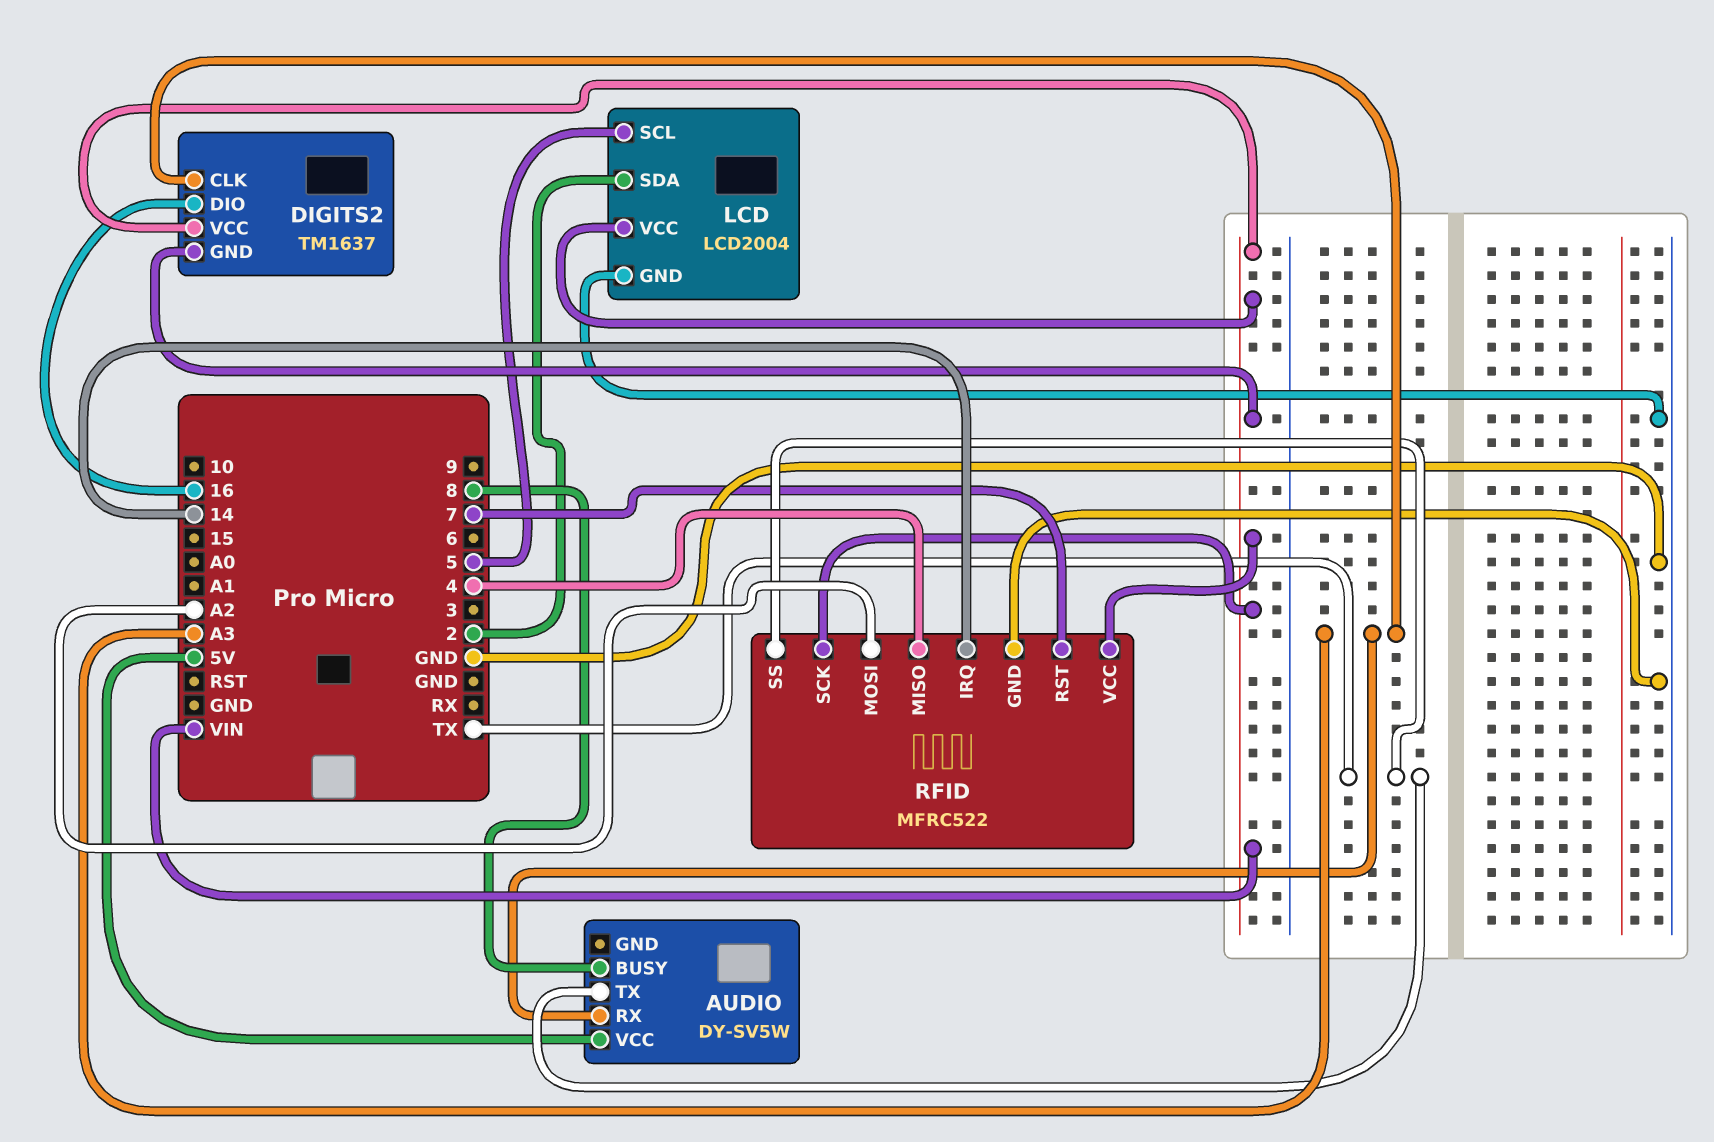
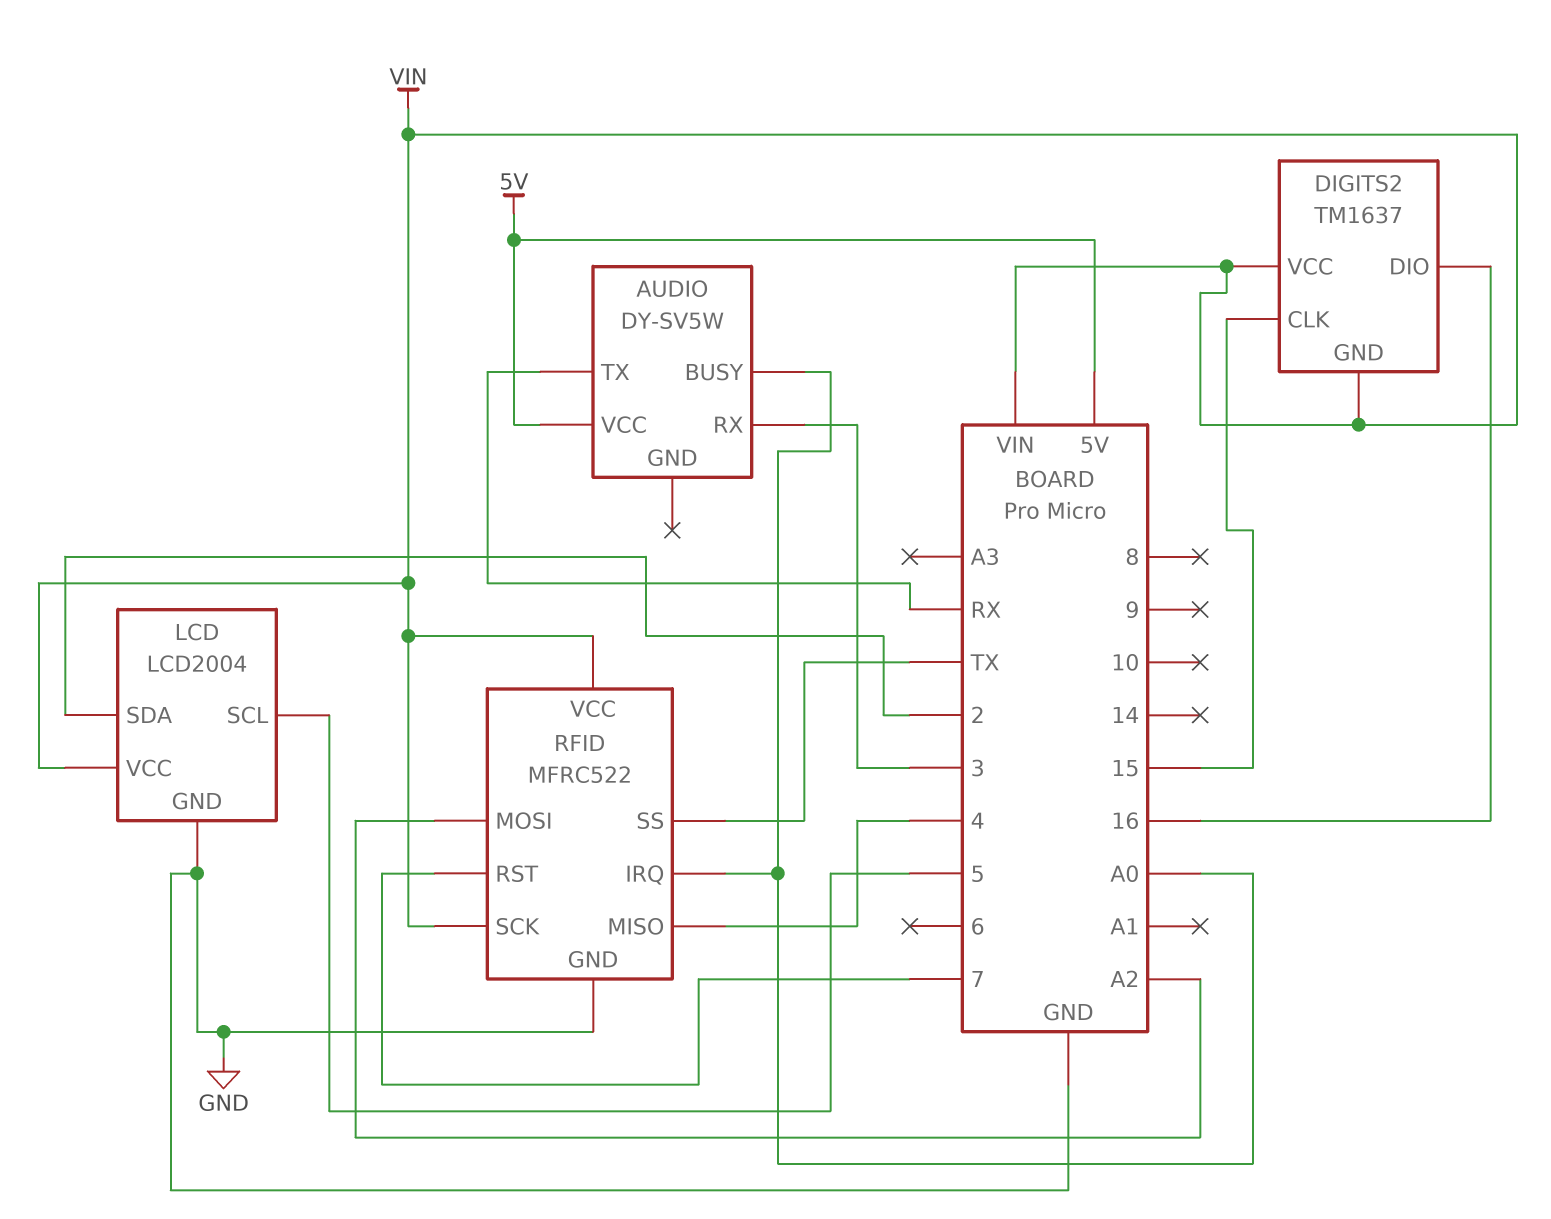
AUDIO pin BUSY: 8 -> A0
AUDIO pin RX: A3 -> 3
AUDIO pin TX: TX -> RX
DIGITS2 pin CLK: A3 -> 15
RFID pin IRQ: 14 -> A0

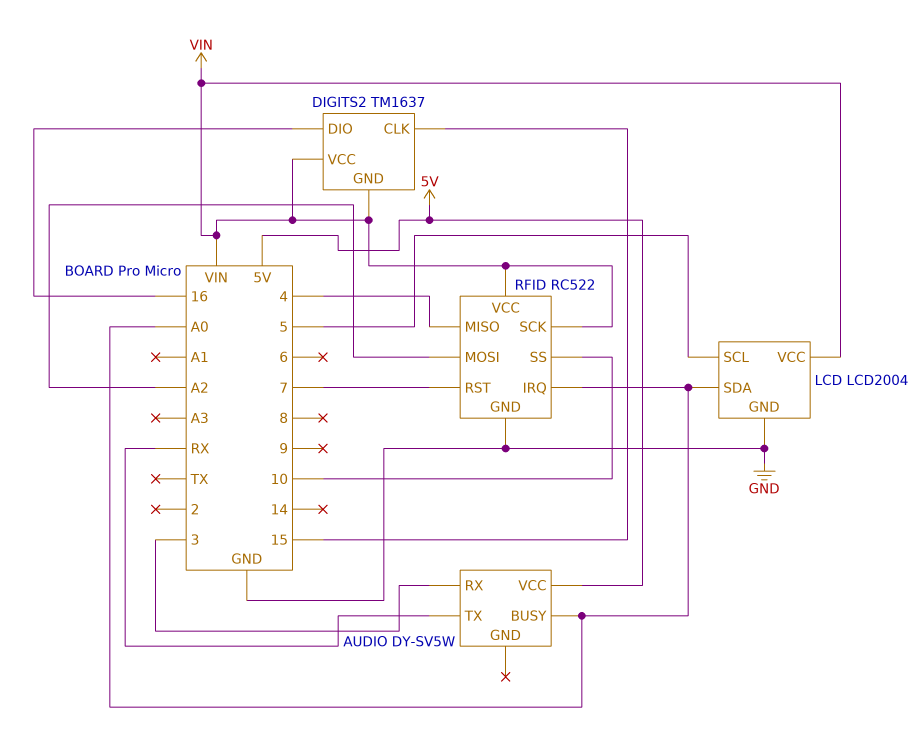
LCD pin SDA: 2 -> A0
RFID: MFRC522 -> RC522
RFID pin SS: TX -> 10

